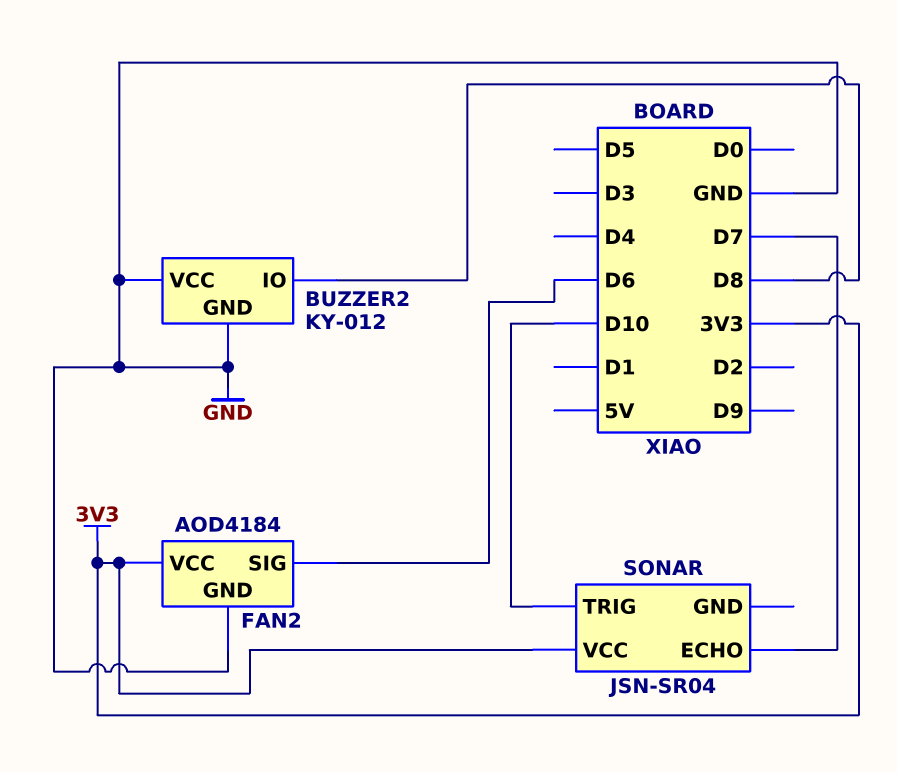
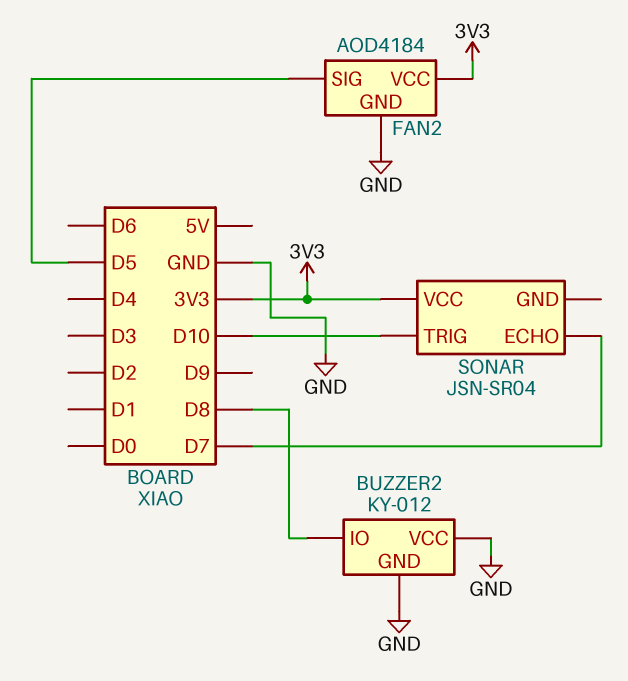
FAN2 pin SIG: D6 -> D5

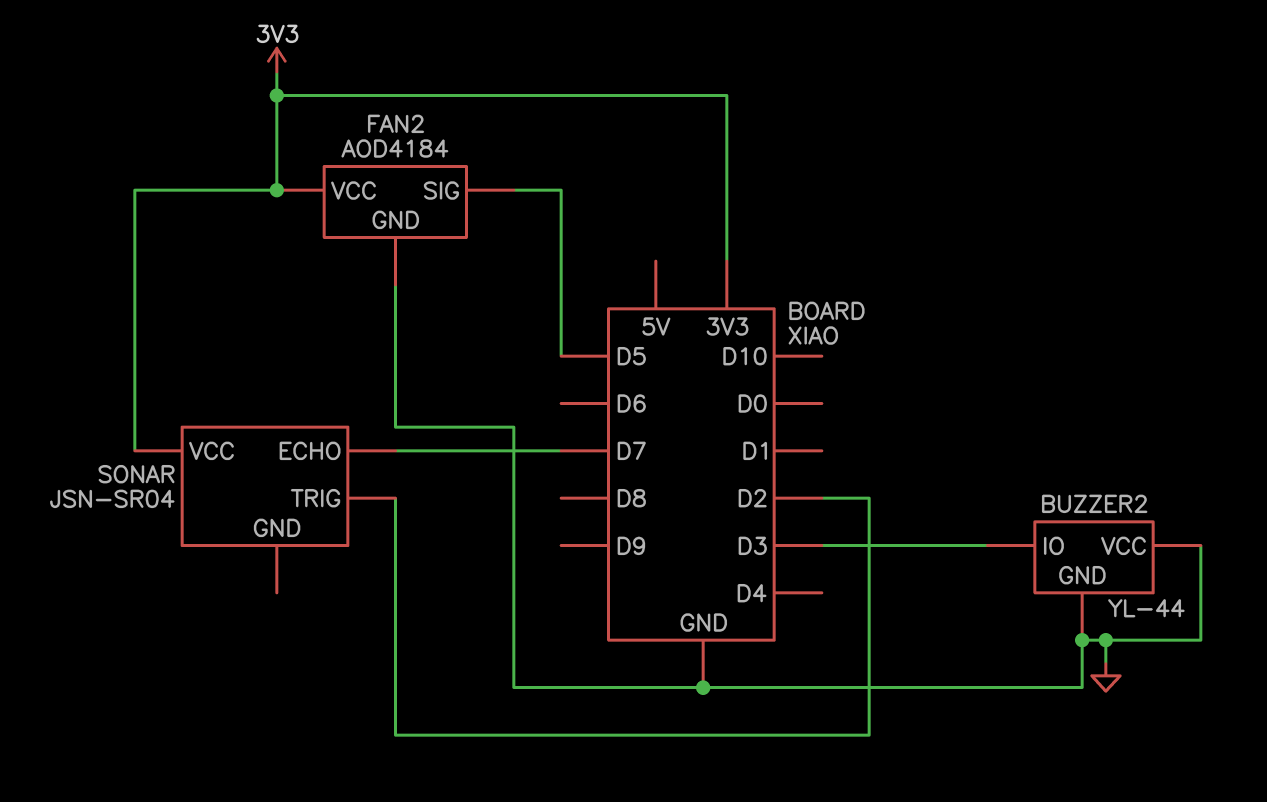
BUZZER2: KY-012 -> YL-44
BUZZER2 pin IO: D8 -> D3
SONAR pin TRIG: D10 -> D2

